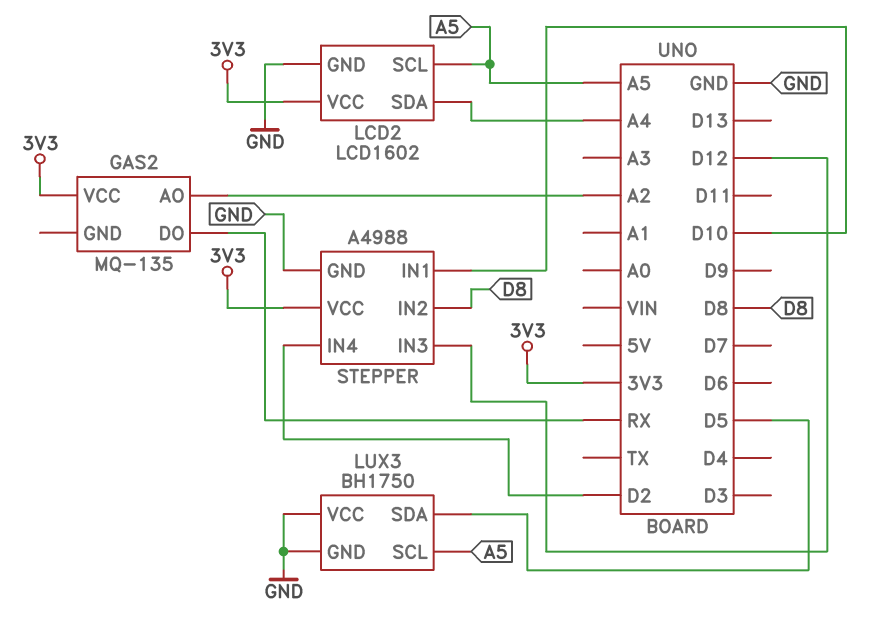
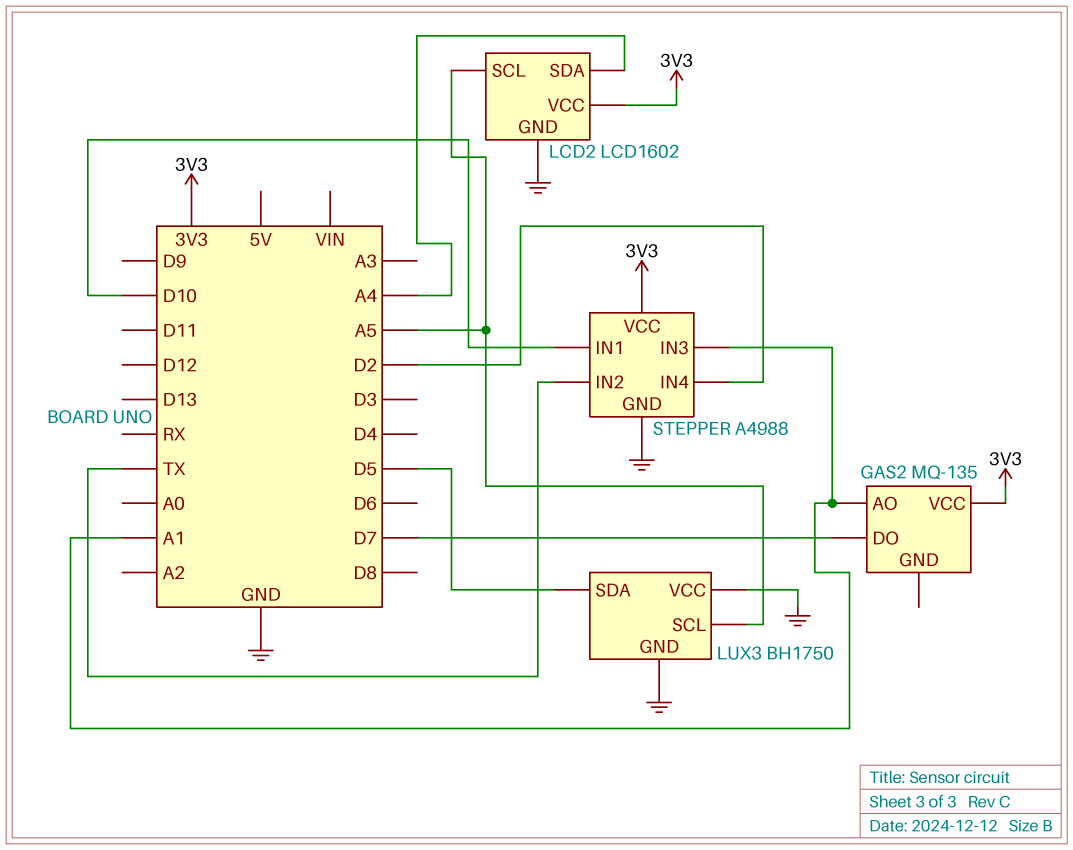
GAS2 pin AO: A2 -> A1
GAS2 pin DO: RX -> D7
STEPPER pin IN2: D8 -> TX
STEPPER pin IN3: D12 -> A1

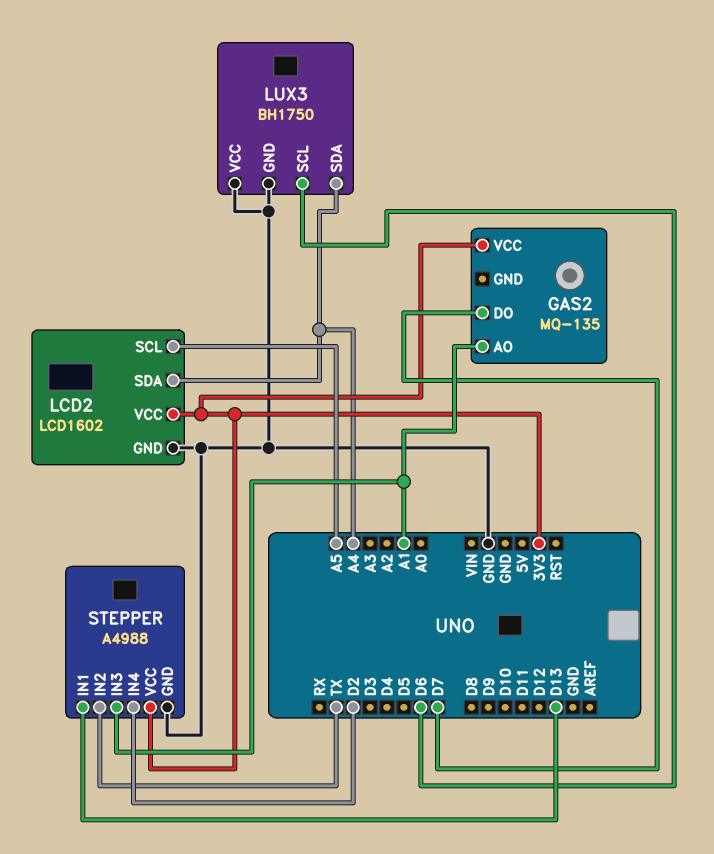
LUX3 pin SCL: A5 -> D6
LUX3 pin SDA: D5 -> A4
STEPPER pin IN1: D10 -> D13

